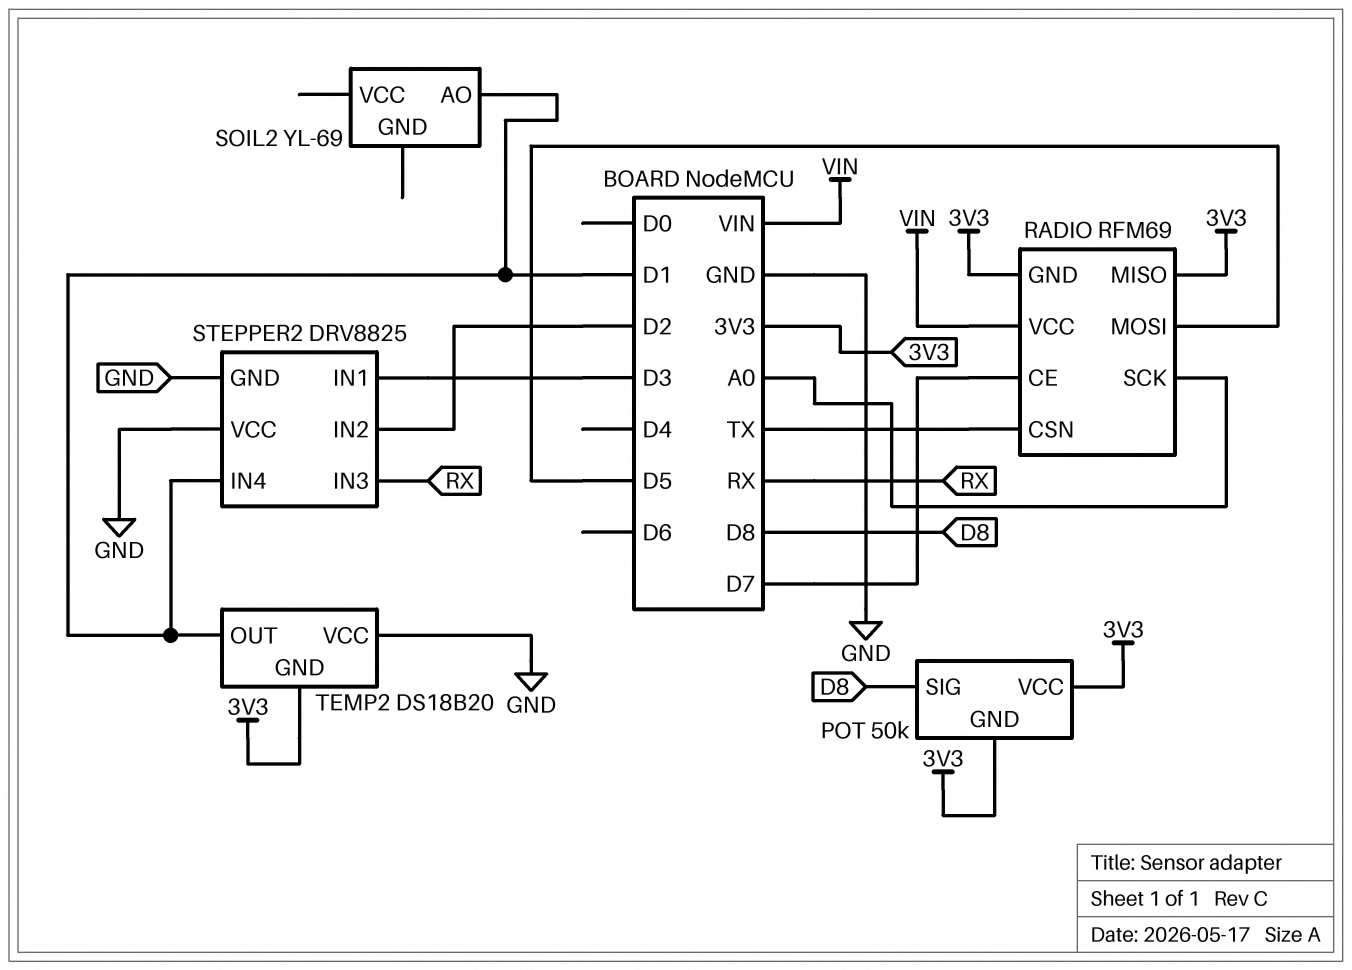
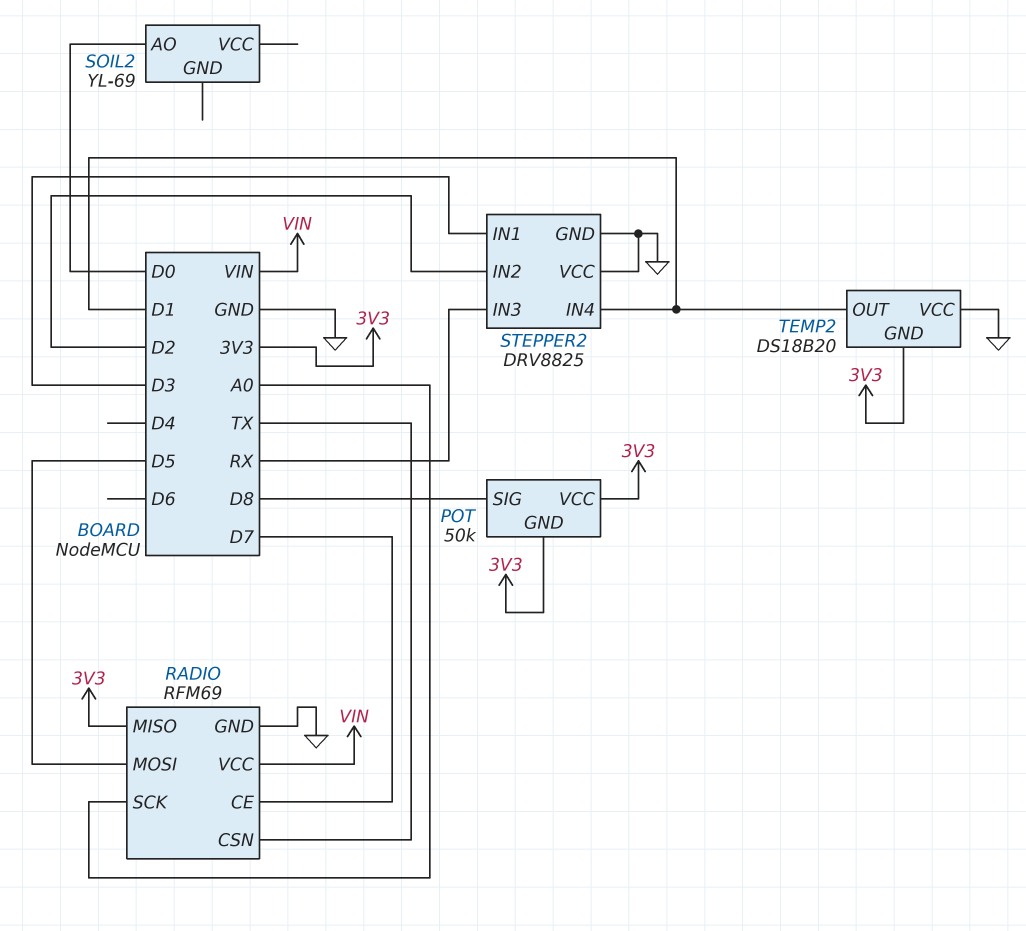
RADIO pin GND: 3V3 -> GND
SOIL2 pin AO: D1 -> D0

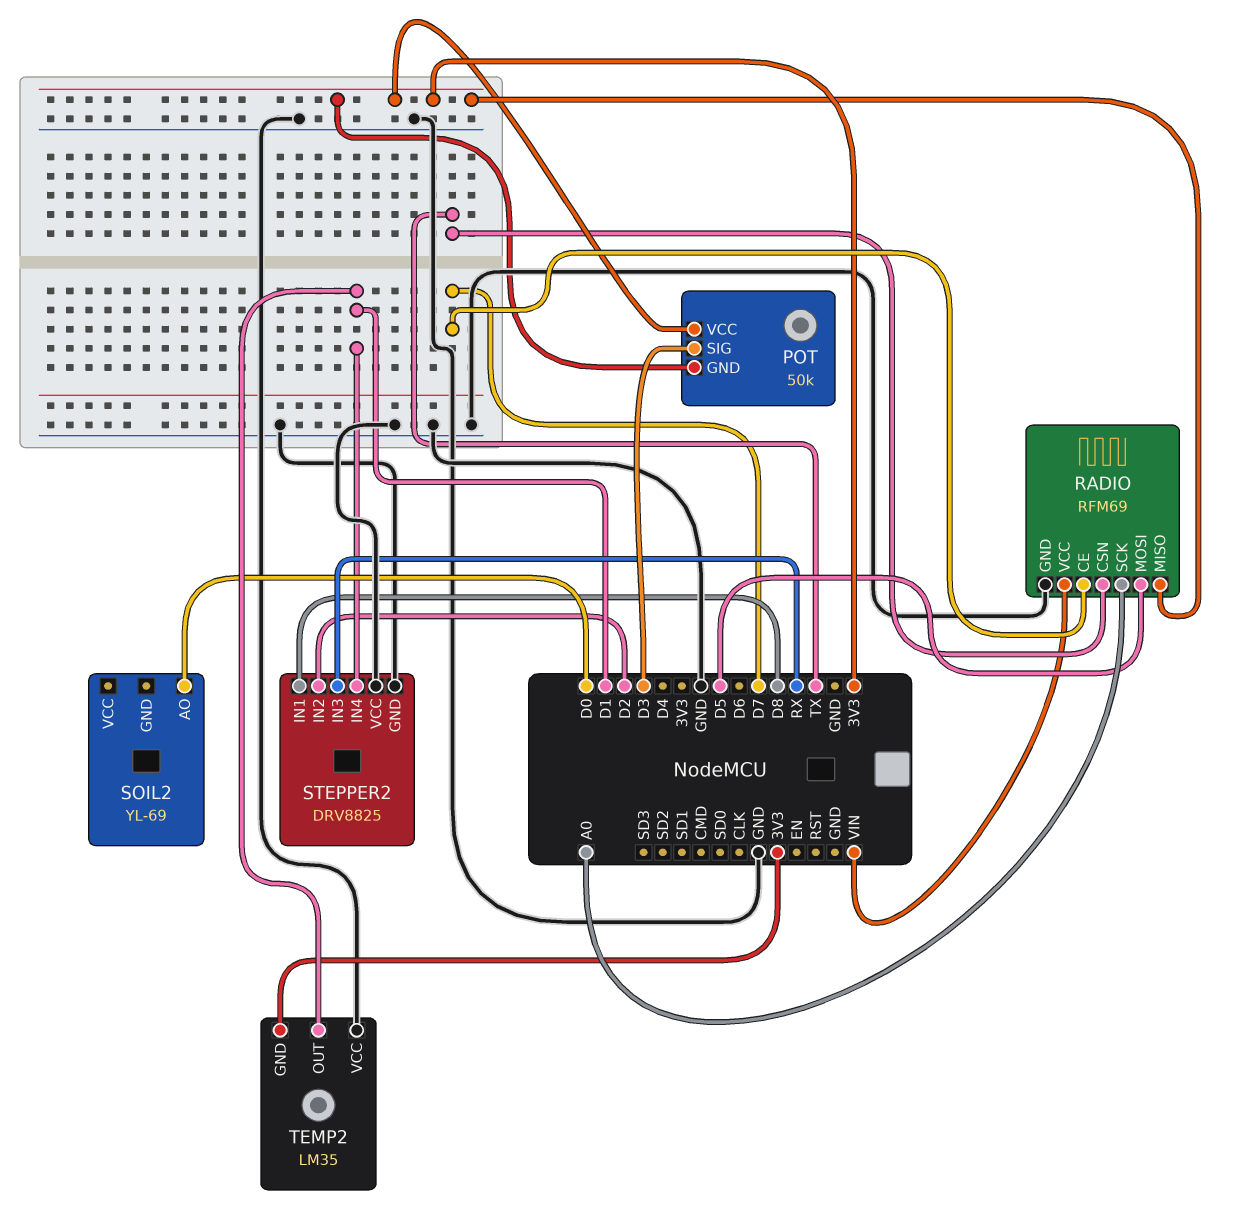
POT pin SIG: D8 -> D3
STEPPER2 pin IN1: D3 -> D8
TEMP2: DS18B20 -> LM35

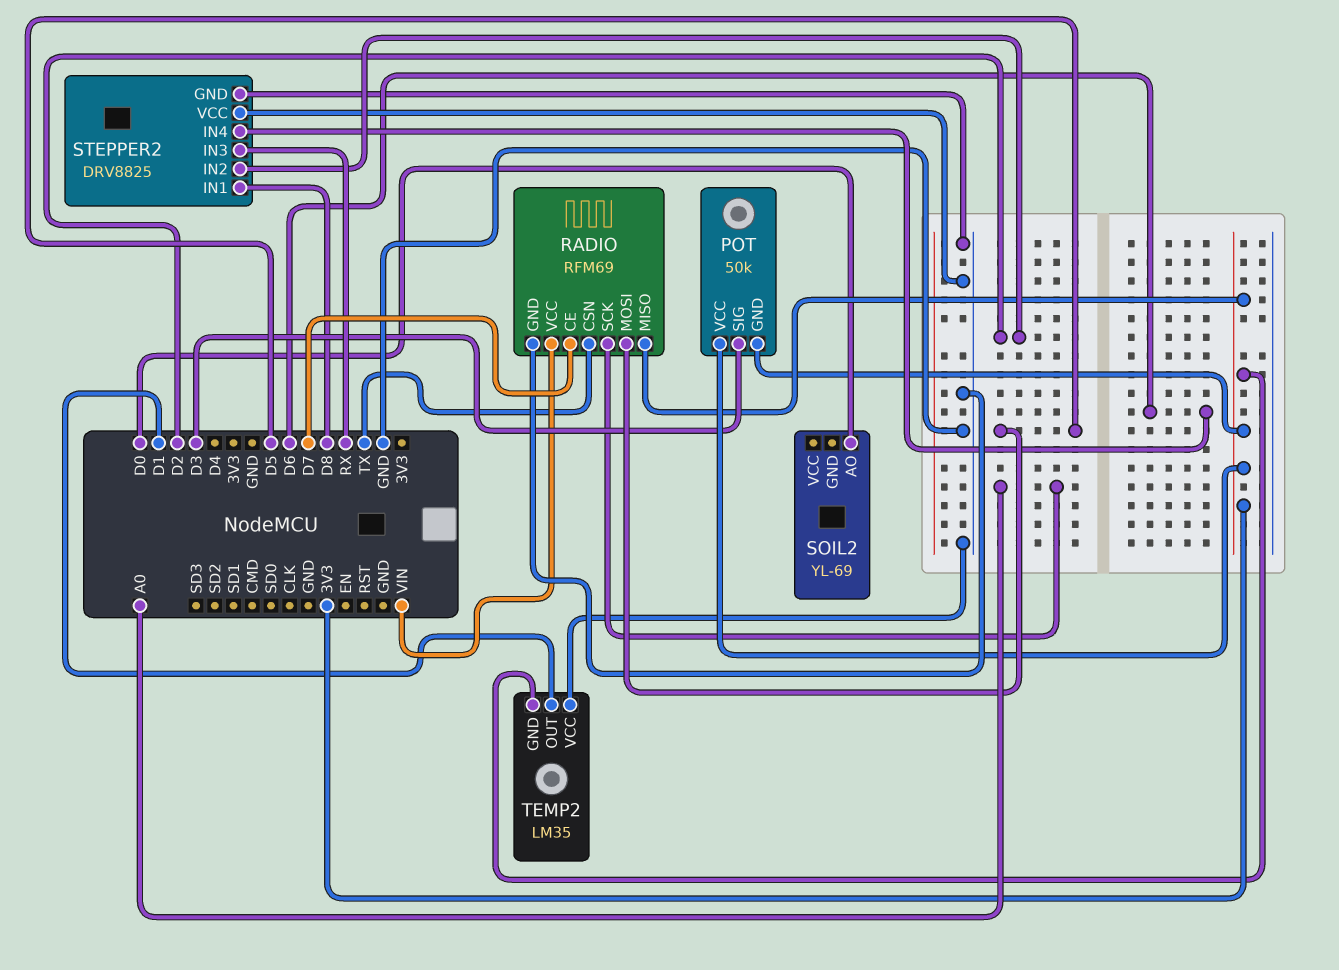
STEPPER2 pin IN4: D1 -> D6

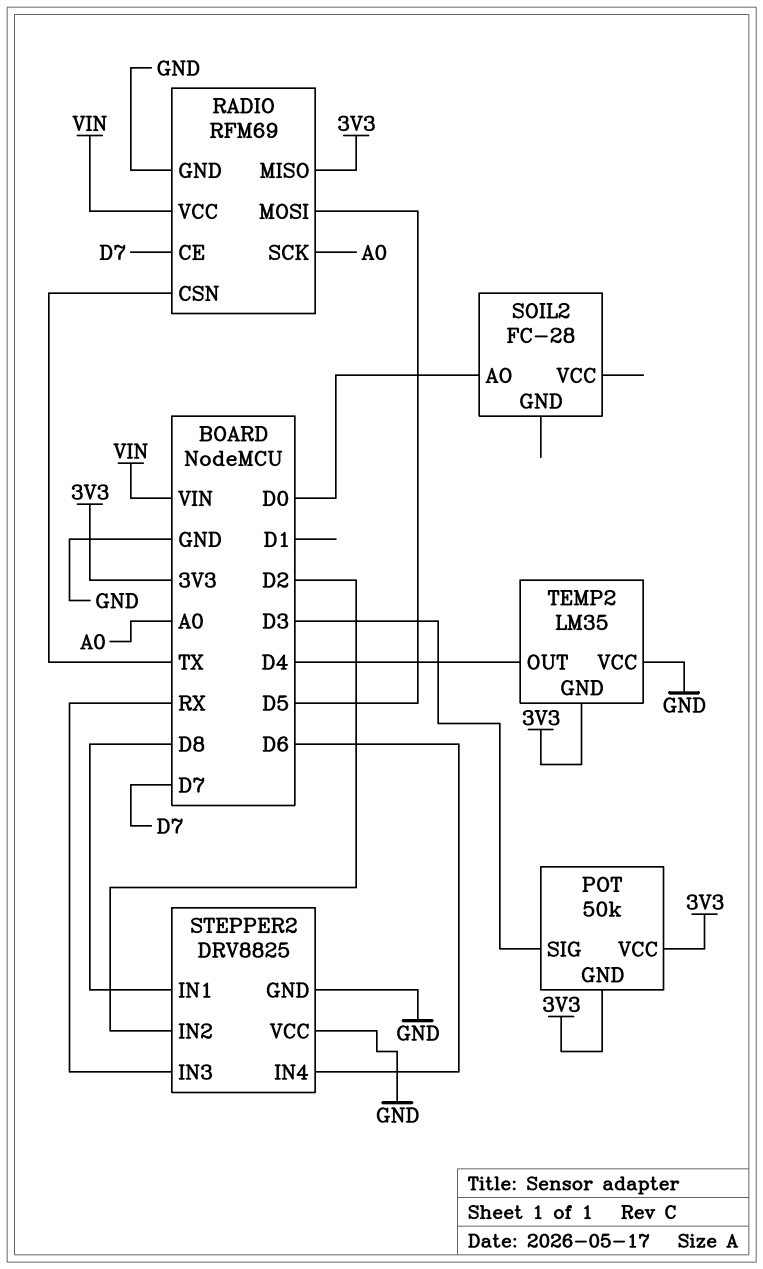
SOIL2: YL-69 -> FC-28
TEMP2 pin OUT: D1 -> D4

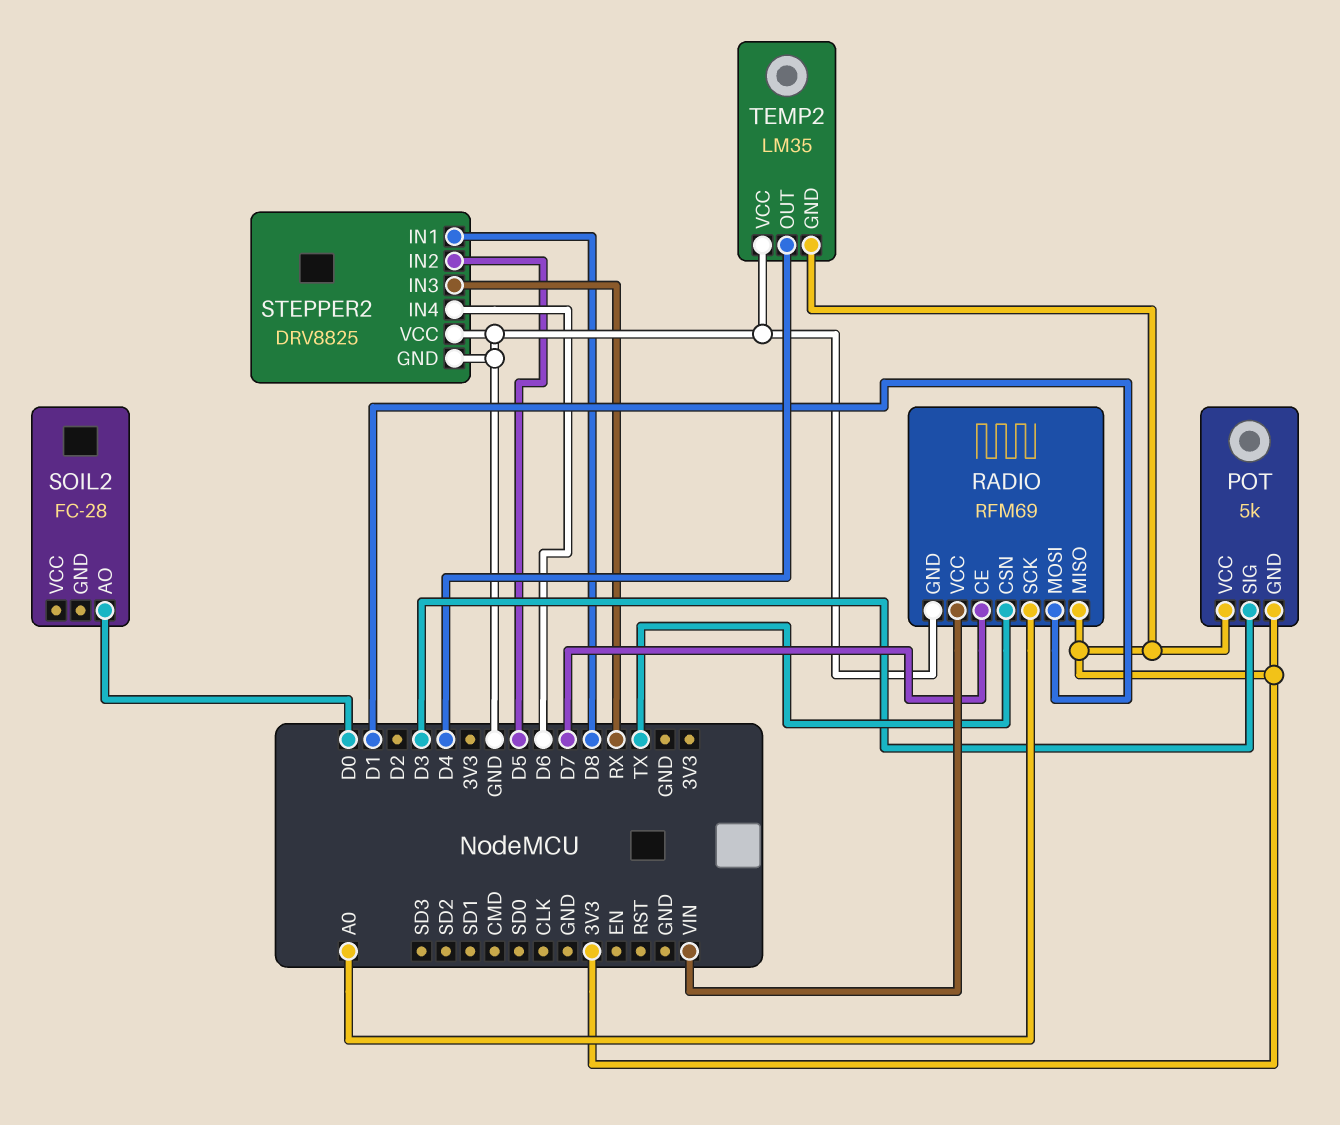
POT: 50k -> 5k
RADIO pin MOSI: D5 -> D1
STEPPER2 pin IN2: D2 -> D5

